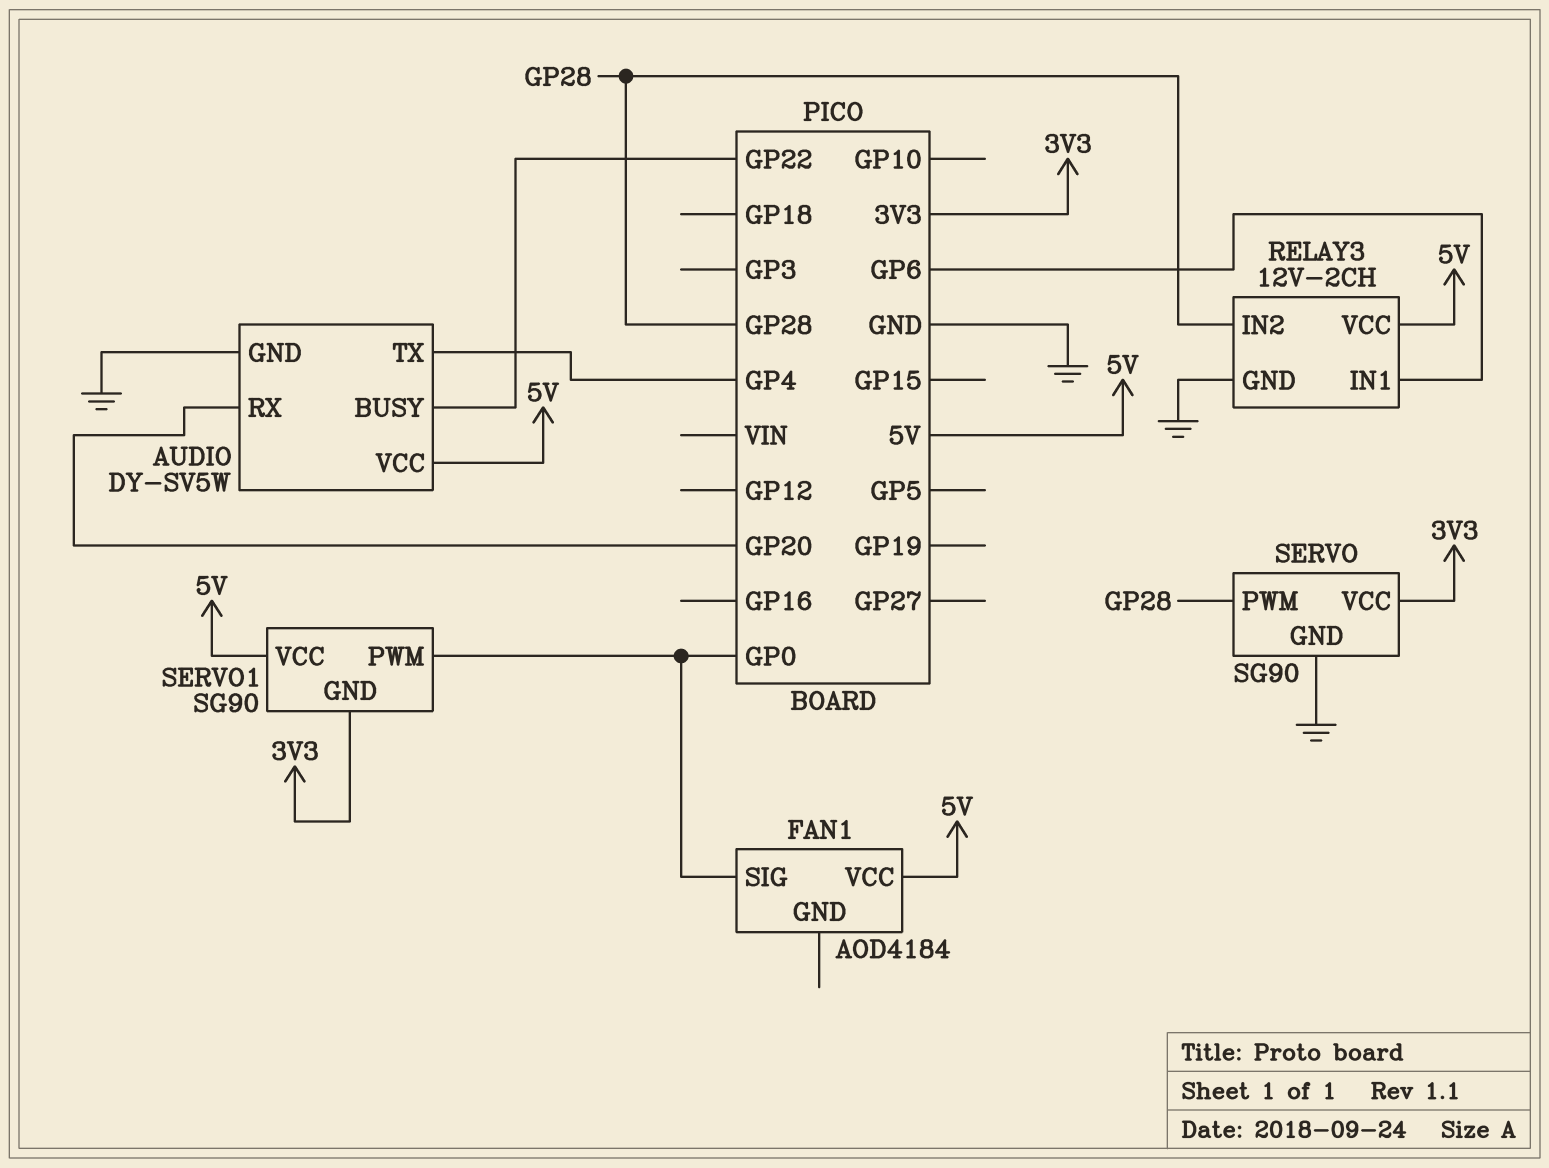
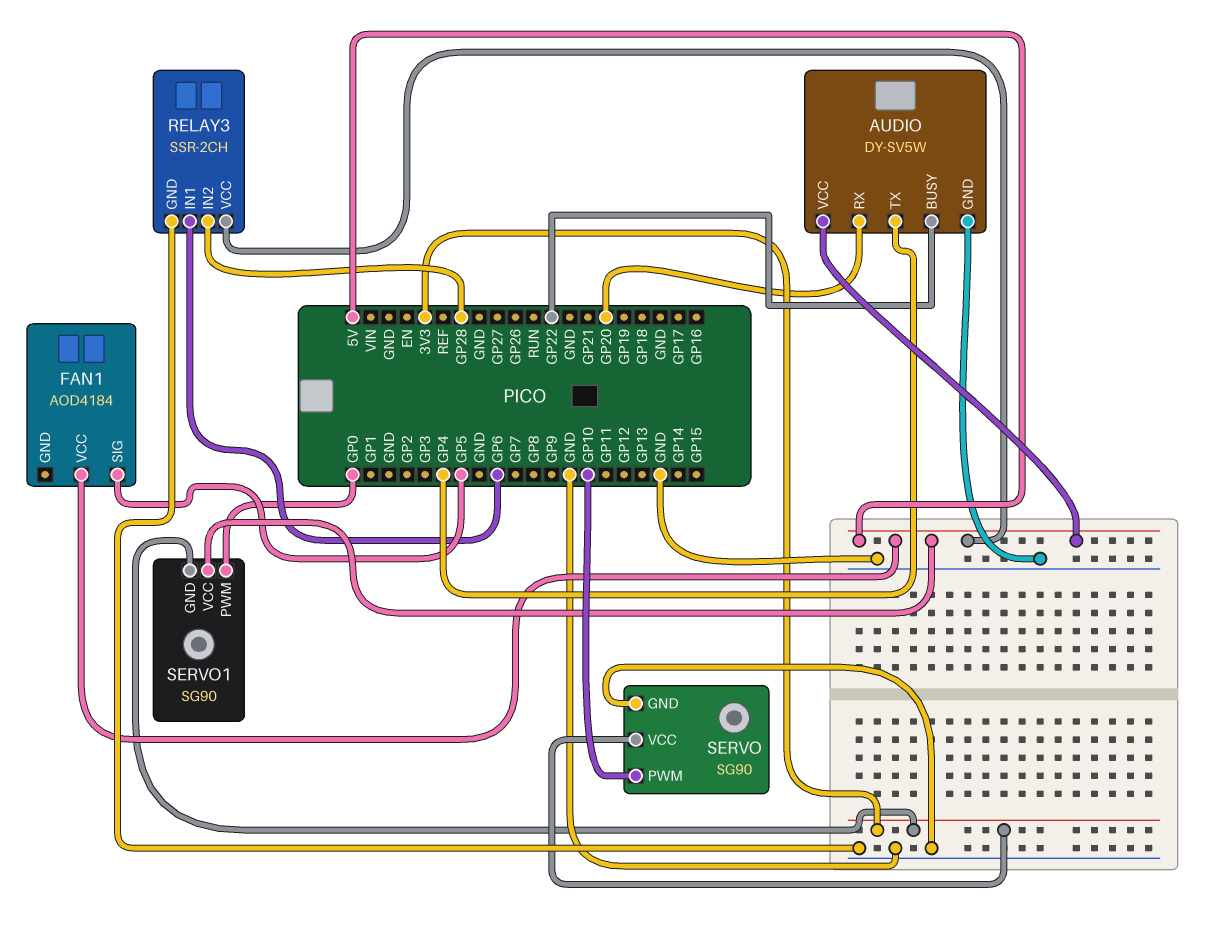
FAN1 pin SIG: GP0 -> GP5
RELAY3: 12V-2CH -> SSR-2CH
SERVO pin PWM: GP28 -> GP10

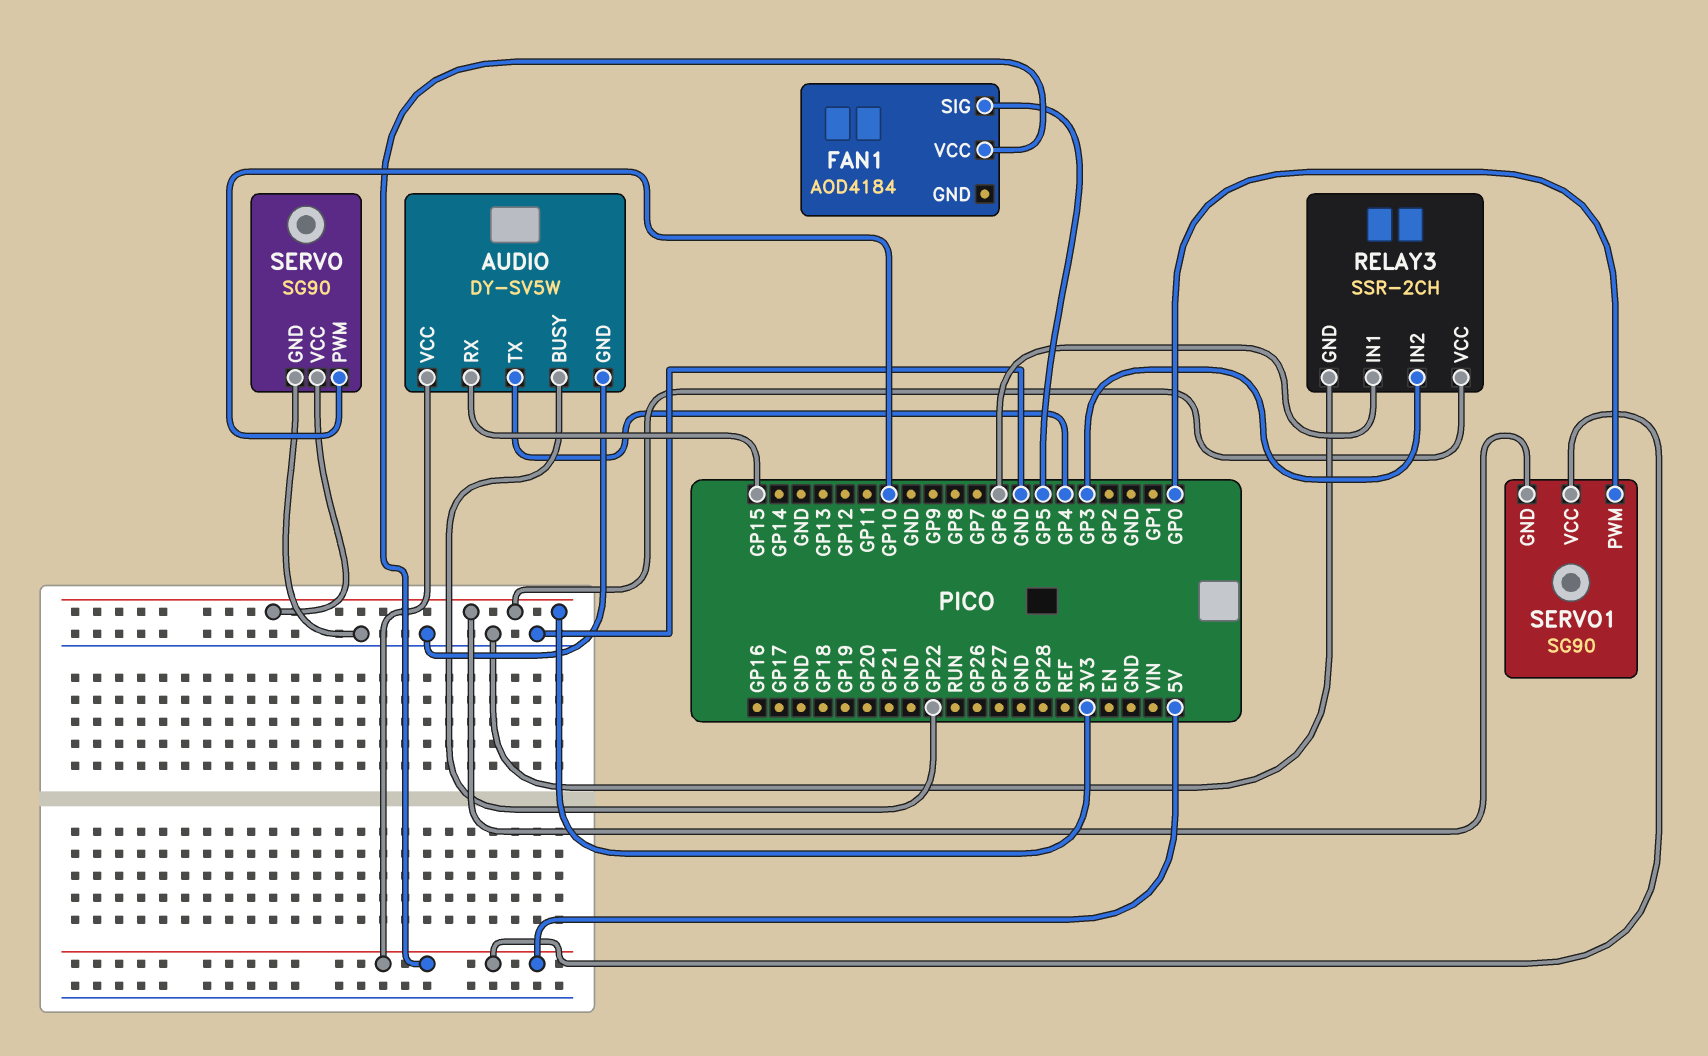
AUDIO pin RX: GP20 -> GP15
RELAY3 pin IN2: GP28 -> GP3
RELAY3 pin VCC: 5V -> 3V3

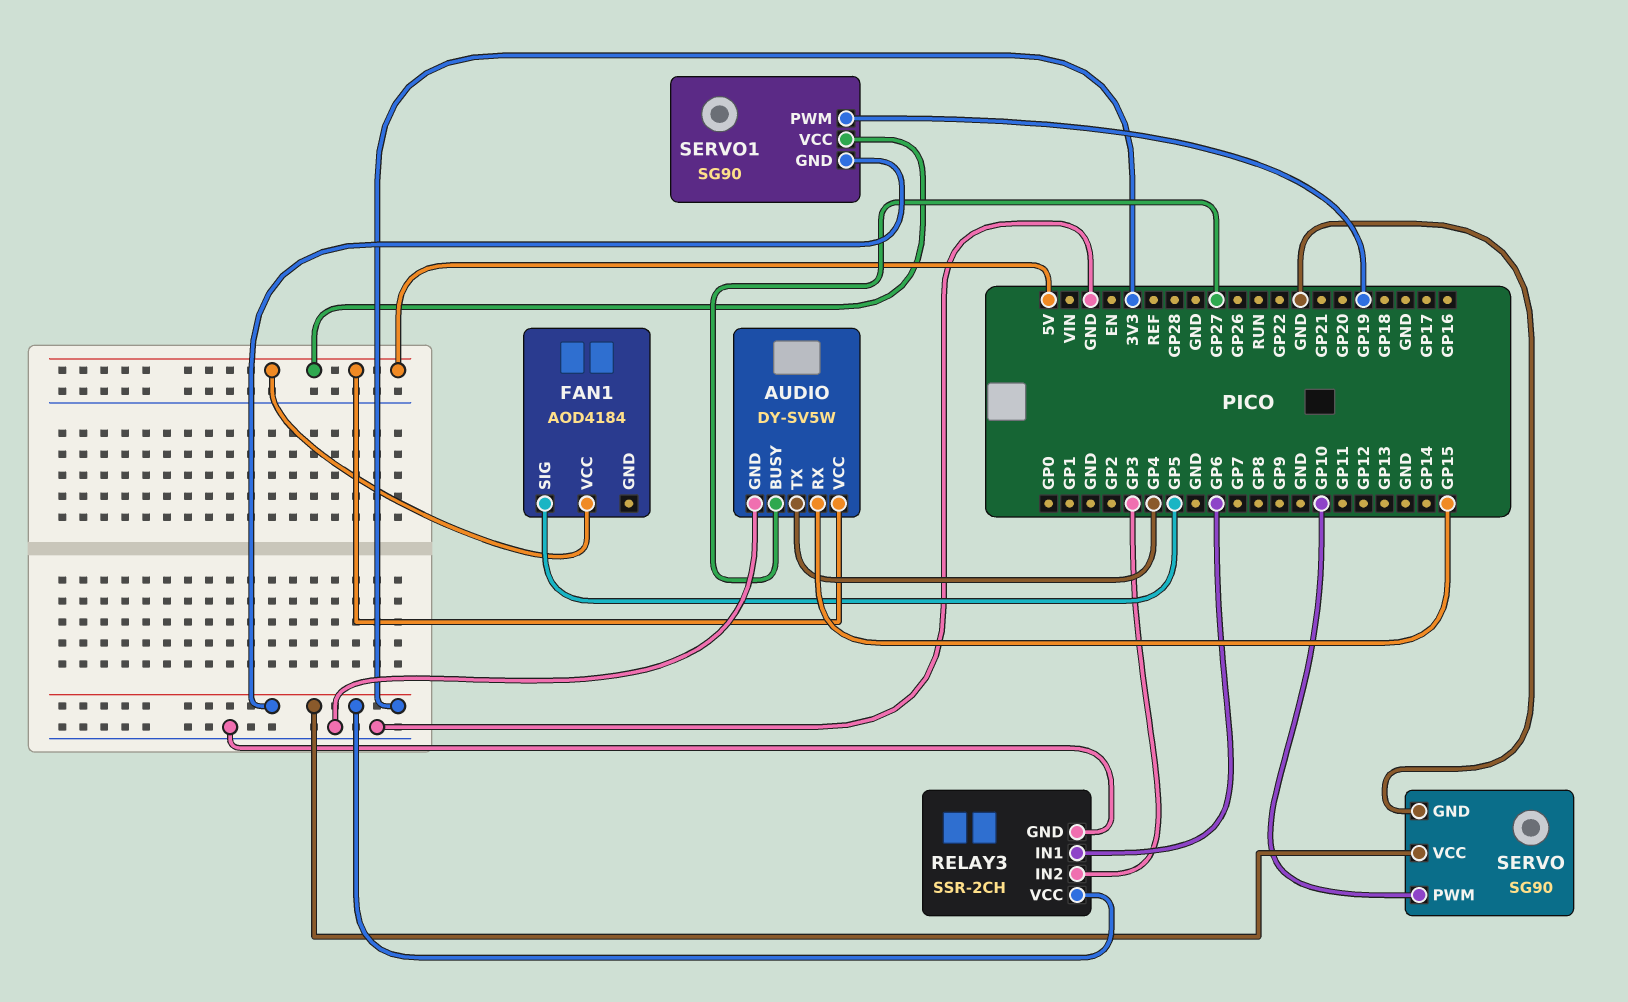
AUDIO pin BUSY: GP22 -> GP27
SERVO1 pin PWM: GP0 -> GP19

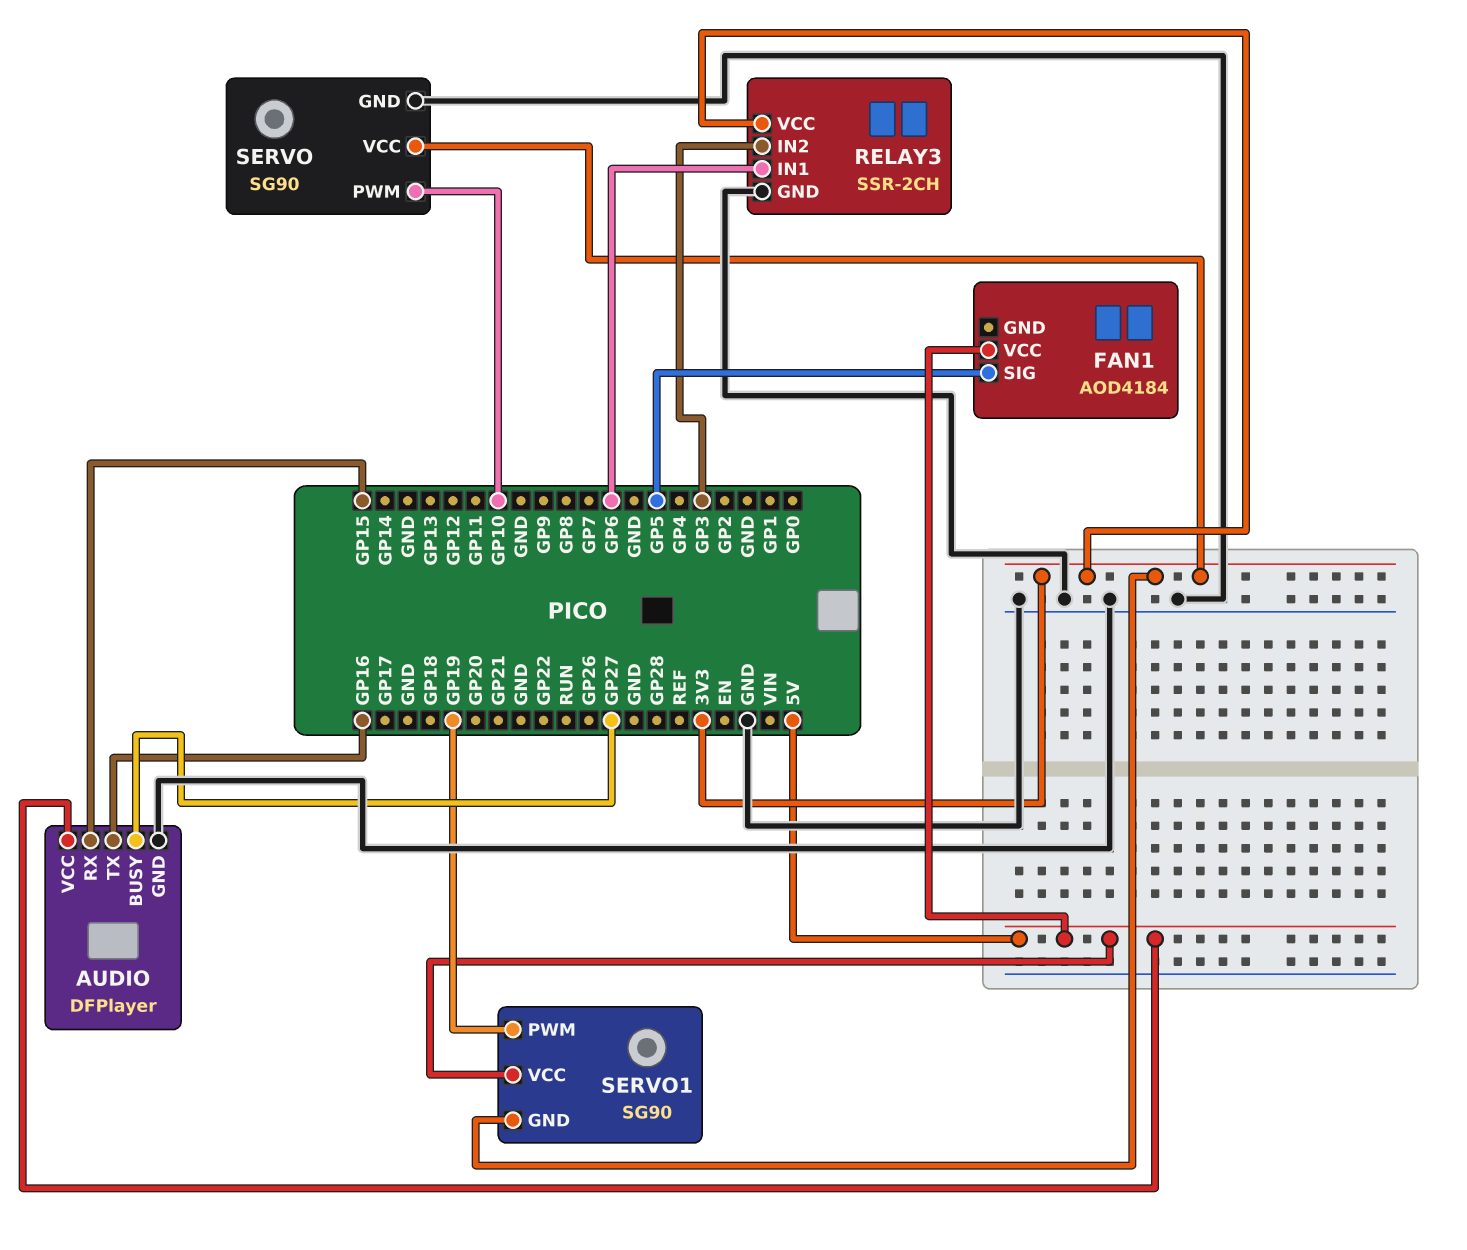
AUDIO: DY-SV5W -> DFPlayer
AUDIO pin TX: GP4 -> GP16

